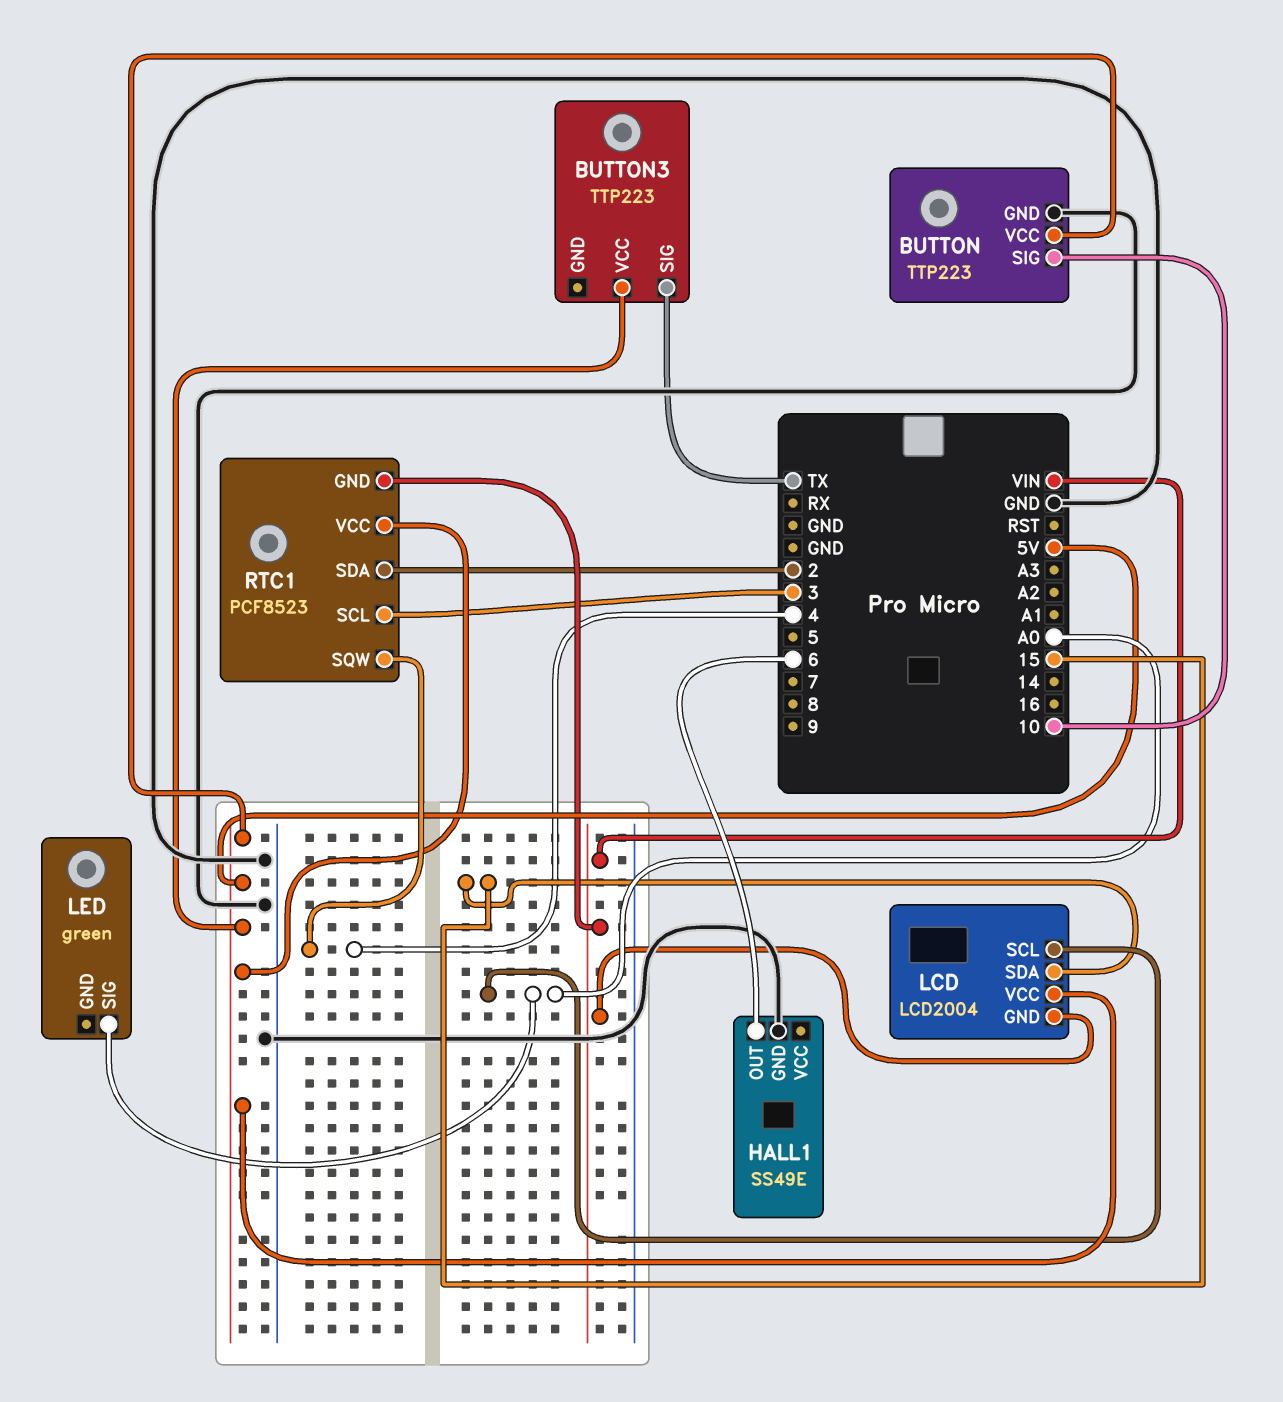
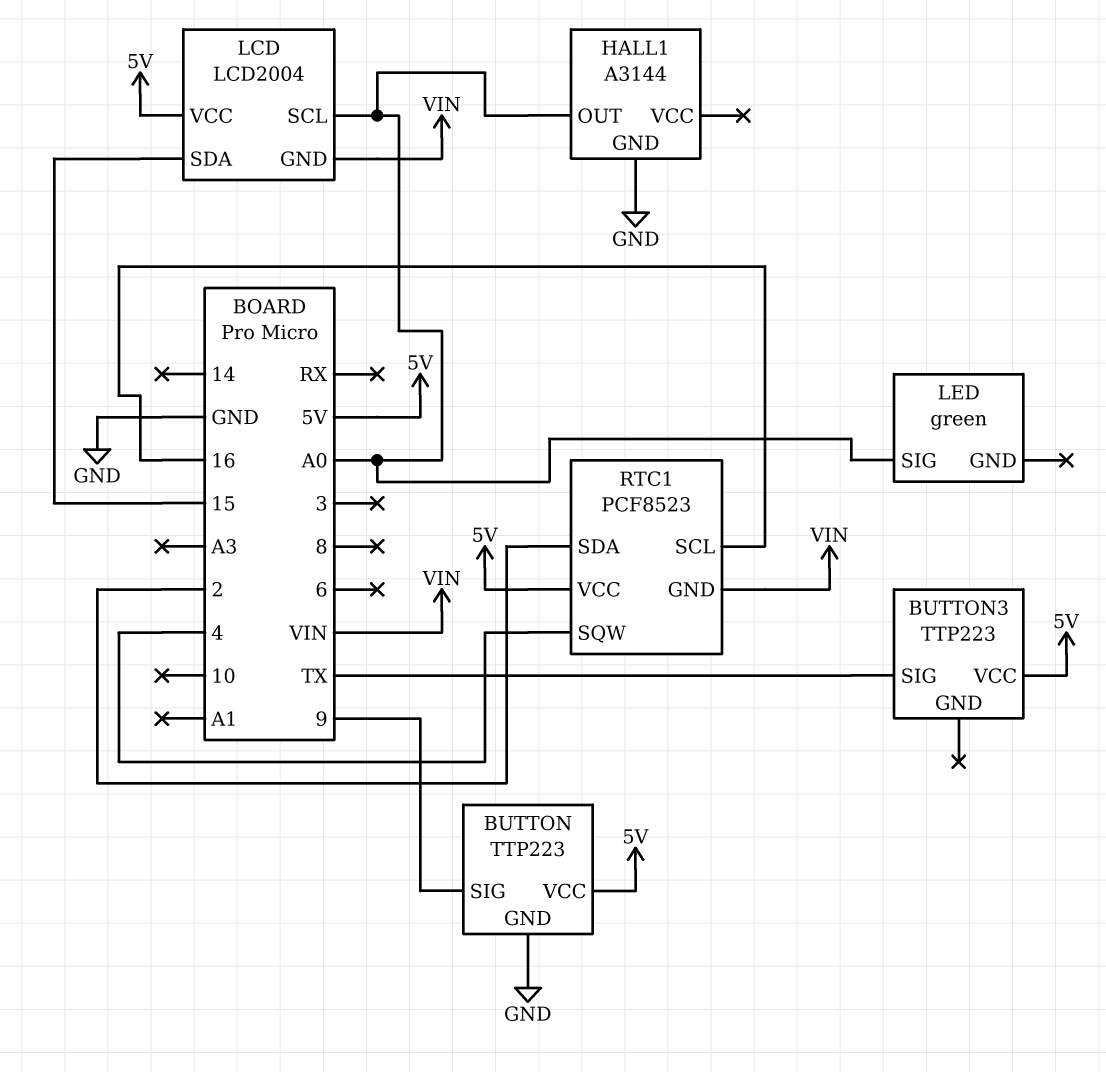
BUTTON pin SIG: 10 -> 9
HALL1: SS49E -> A3144
HALL1 pin OUT: 6 -> A0
RTC1 pin SCL: 3 -> 16

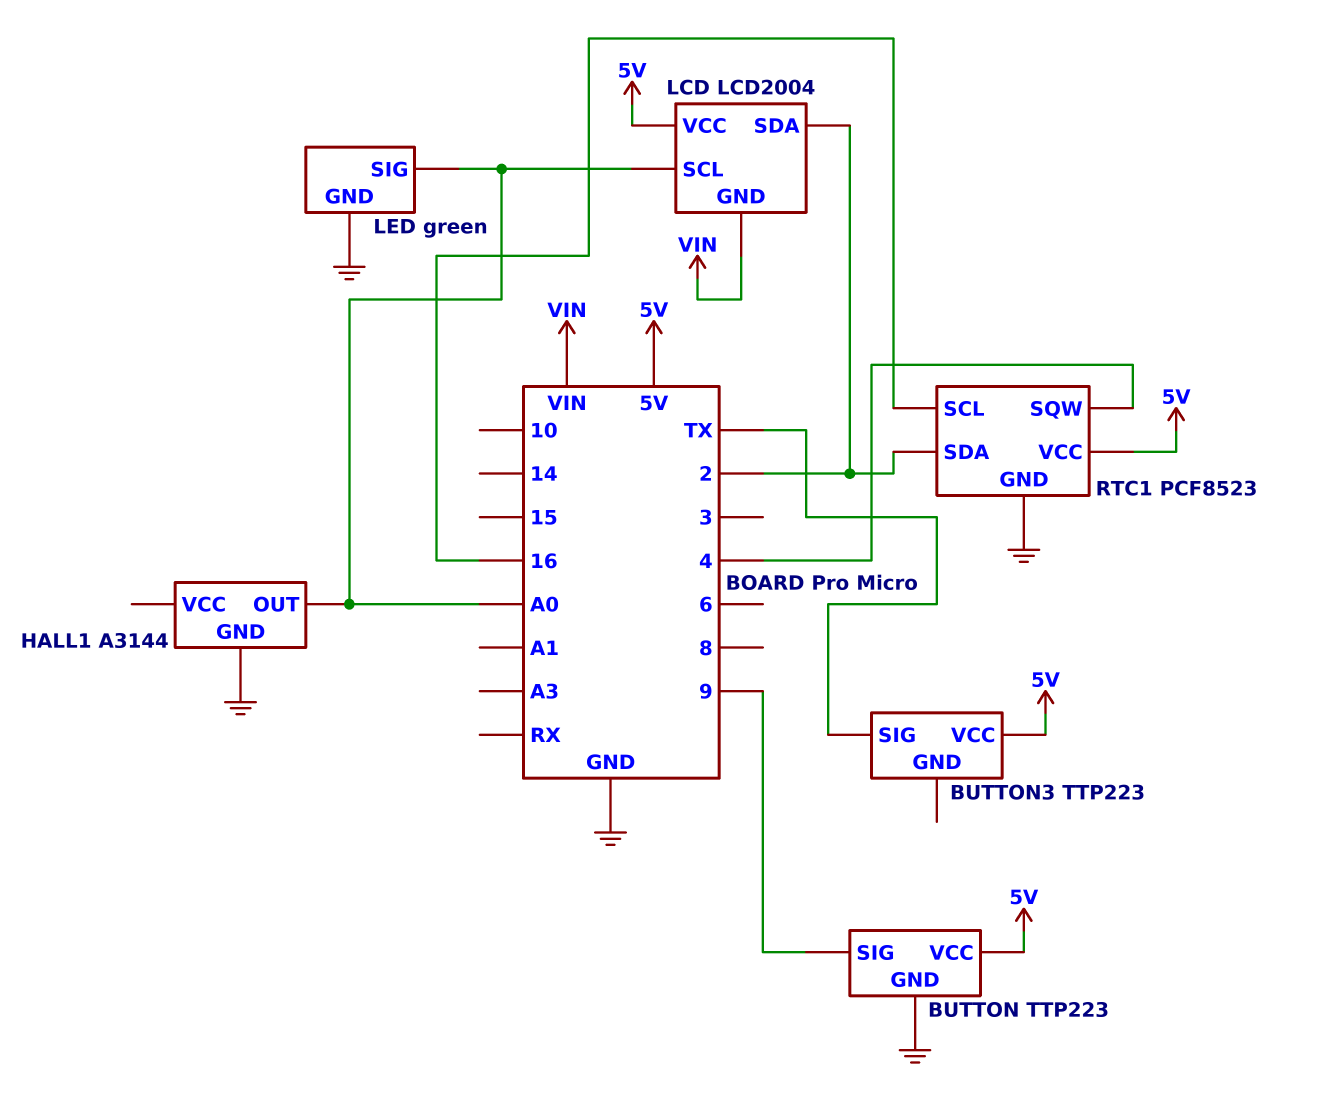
LCD pin SDA: 15 -> 2
LED pin GND: none -> GND
RTC1 pin GND: VIN -> GND

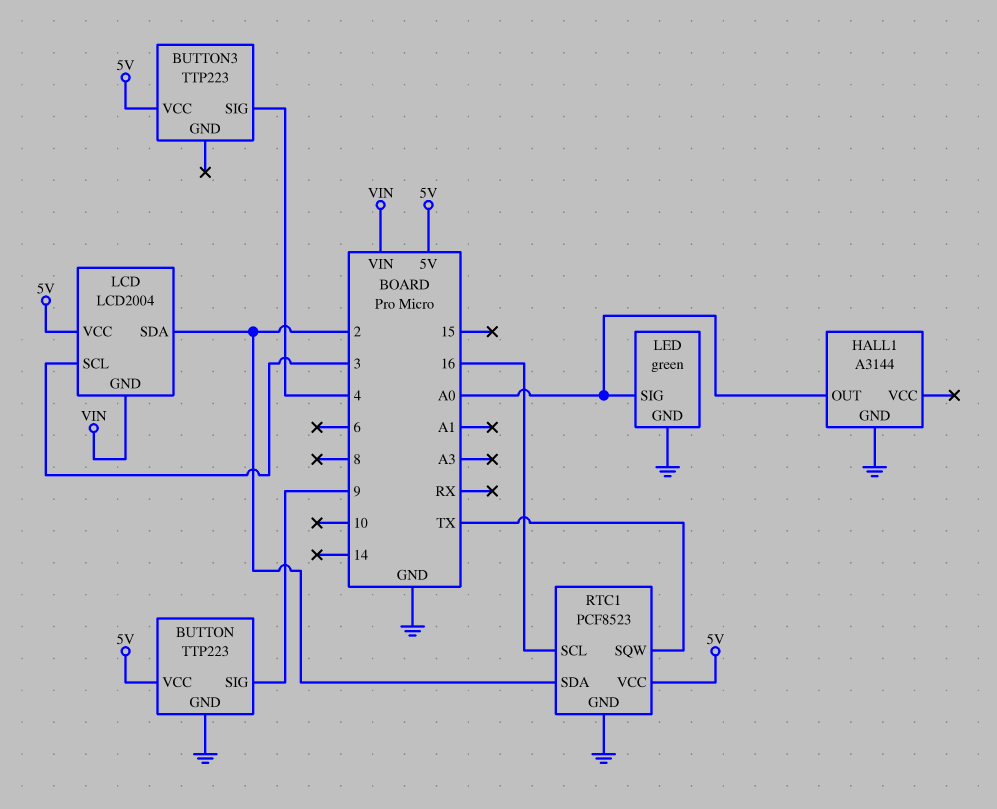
BUTTON3 pin SIG: TX -> 4
LCD pin SCL: A0 -> 3
RTC1 pin SQW: 4 -> TX

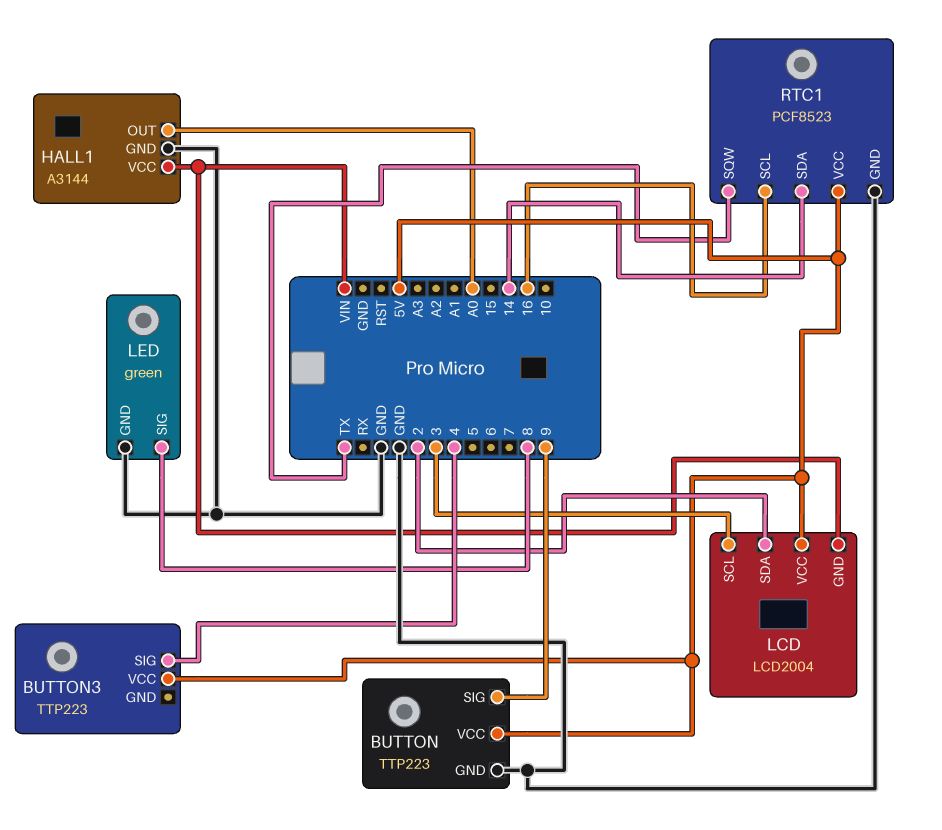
HALL1 pin VCC: none -> VIN
LED pin SIG: A0 -> 8
RTC1 pin SDA: 2 -> 14

